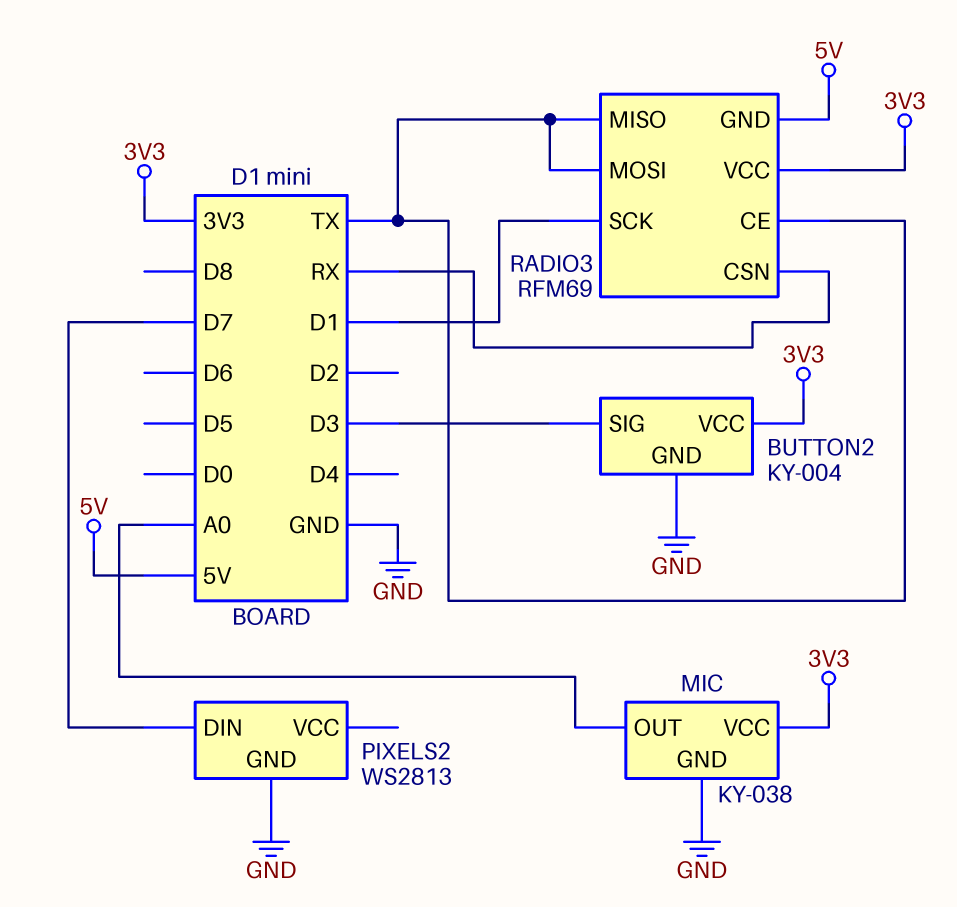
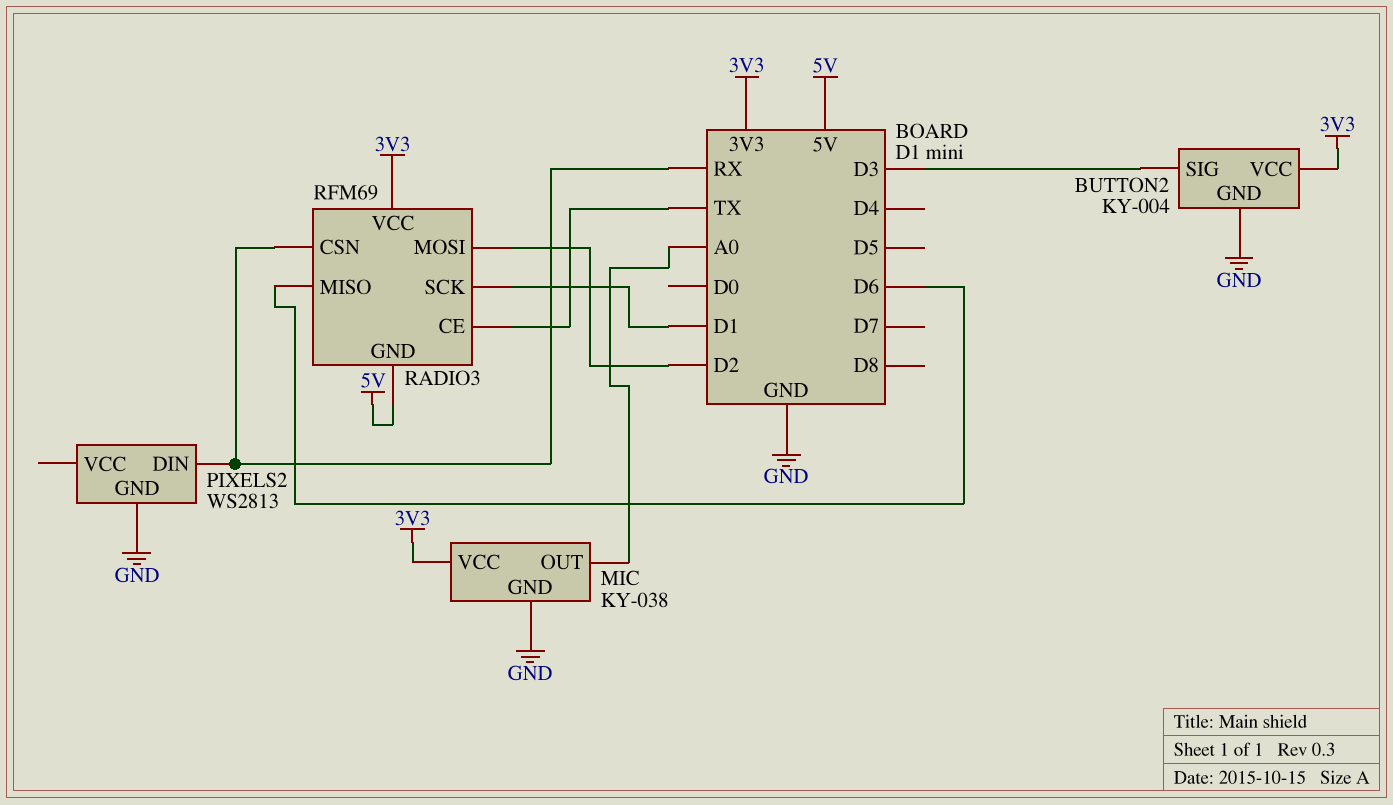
PIXELS2 pin DIN: D7 -> RX
RADIO3 pin MISO: TX -> D6
RADIO3 pin MOSI: TX -> D2

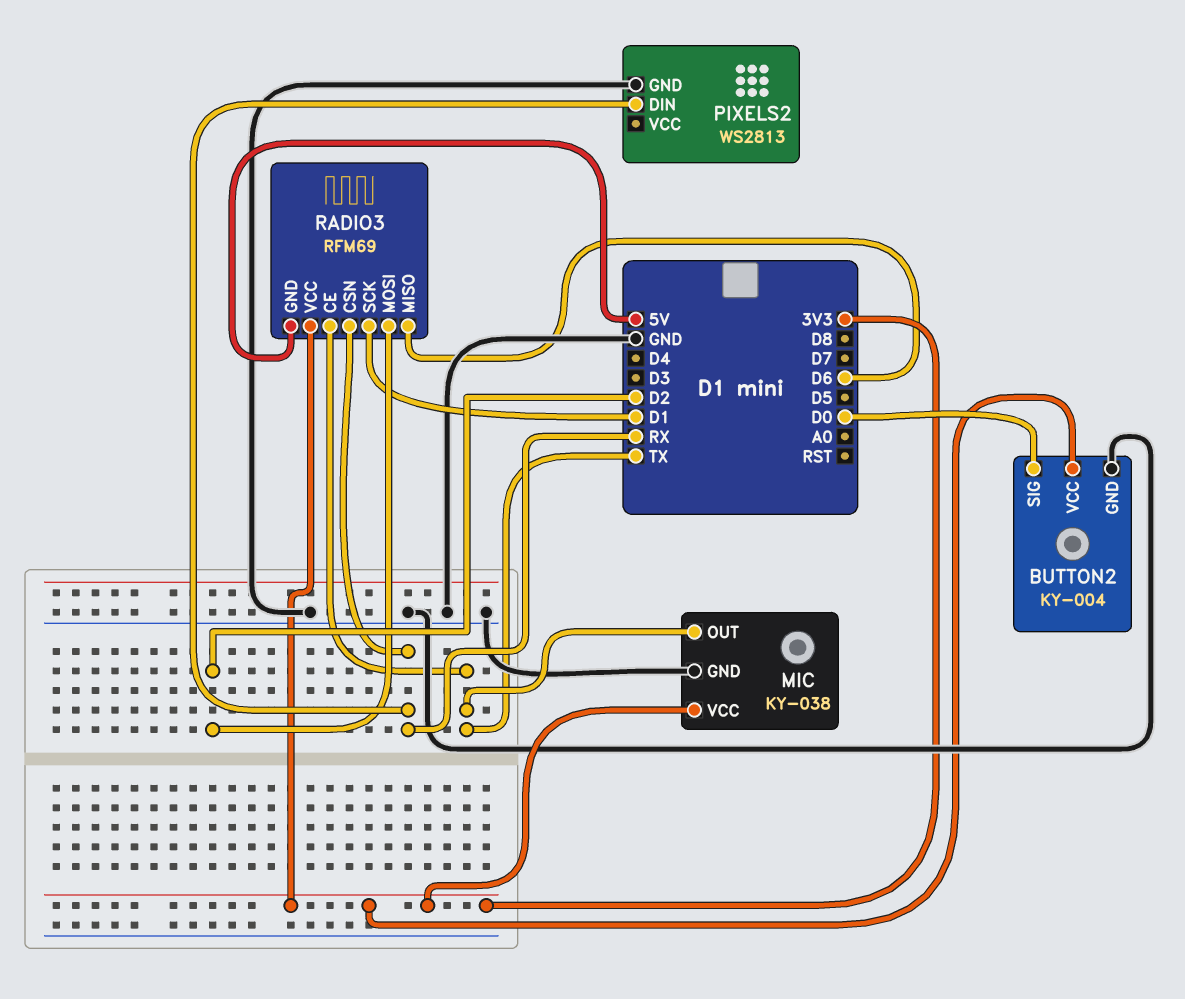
BUTTON2 pin SIG: D3 -> D0
MIC pin OUT: A0 -> TX

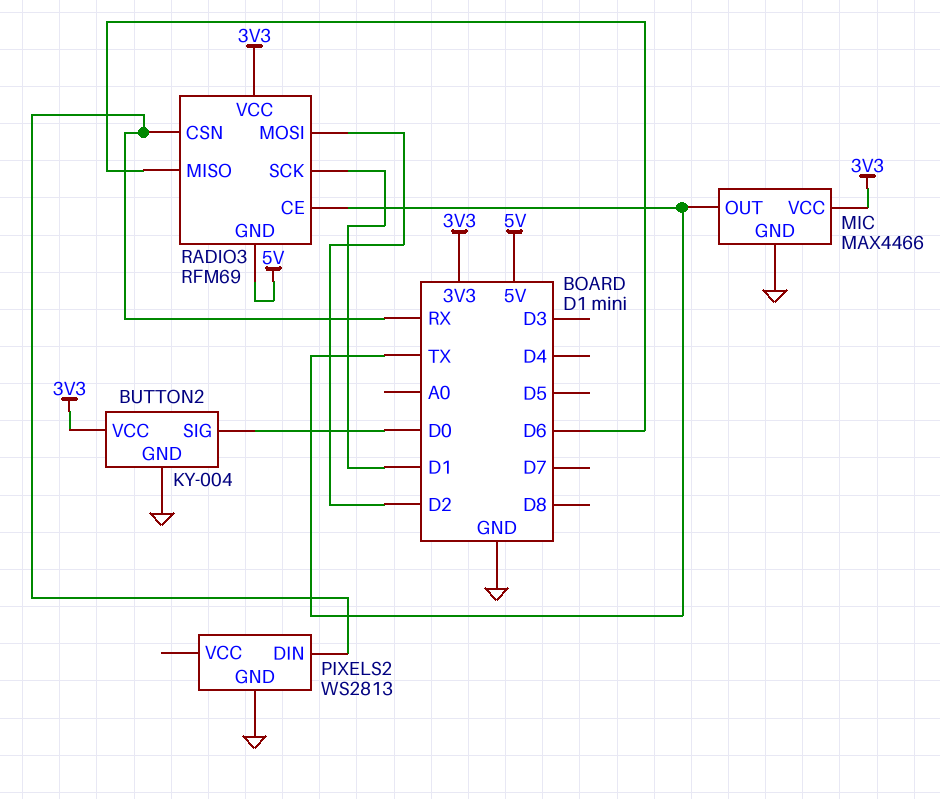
MIC: KY-038 -> MAX4466

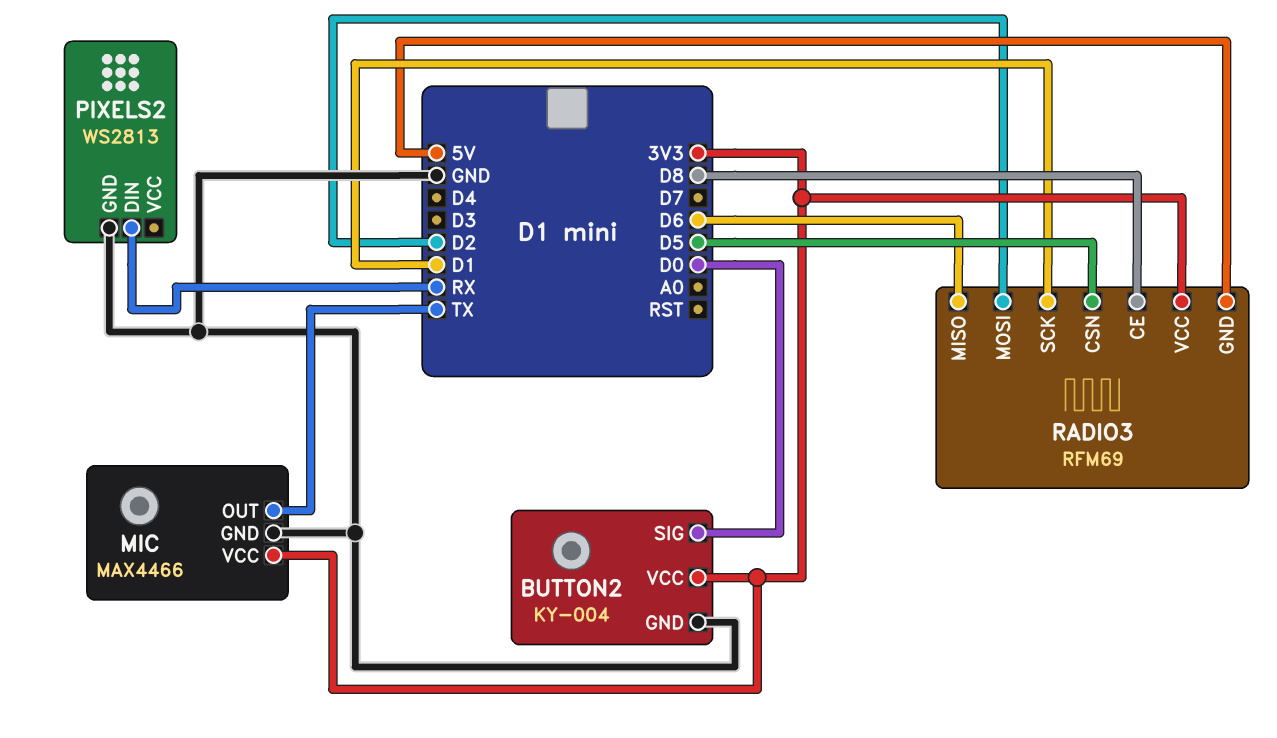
RADIO3 pin CE: TX -> D8
RADIO3 pin CSN: RX -> D5

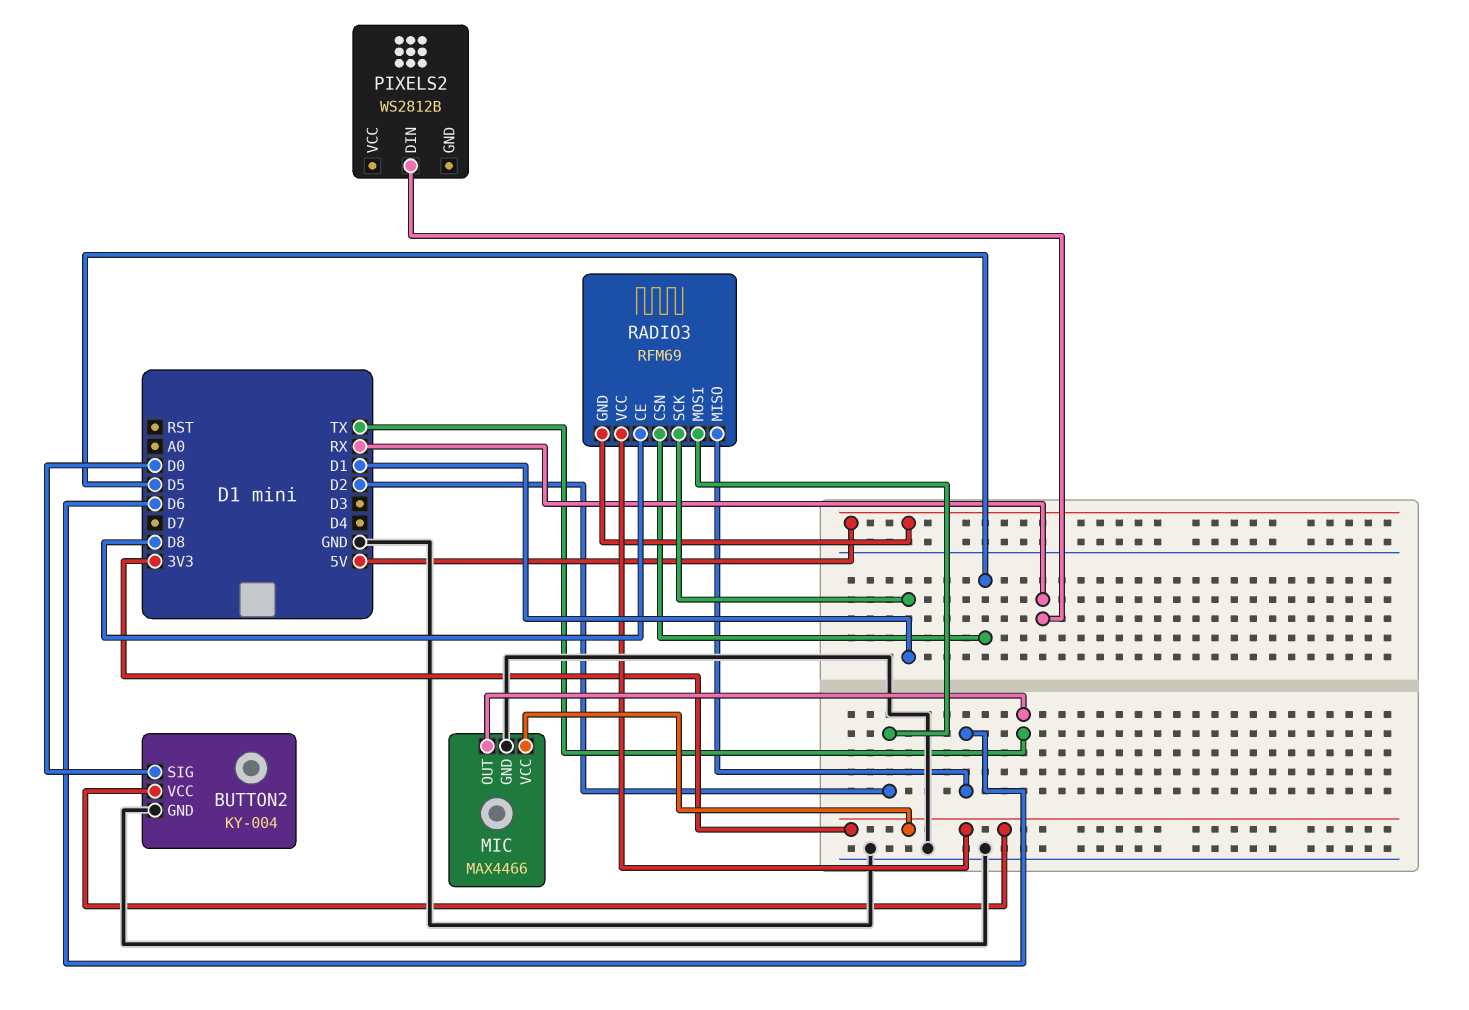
PIXELS2: WS2813 -> WS2812B
PIXELS2 pin GND: GND -> none

